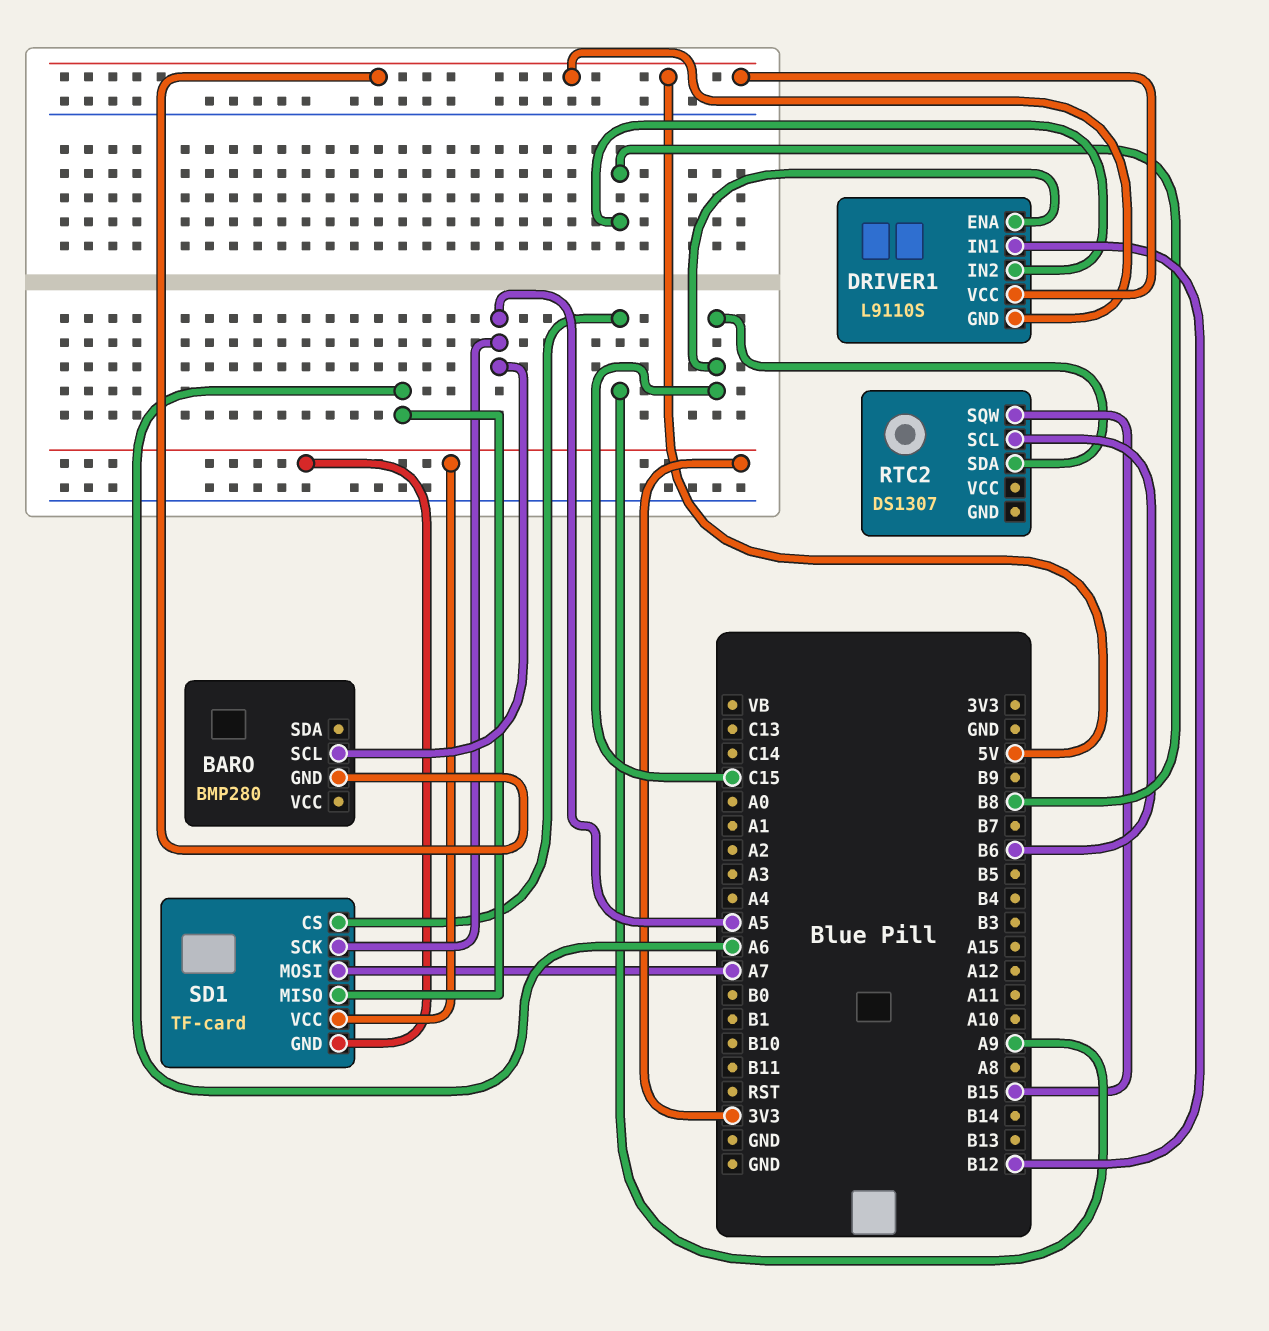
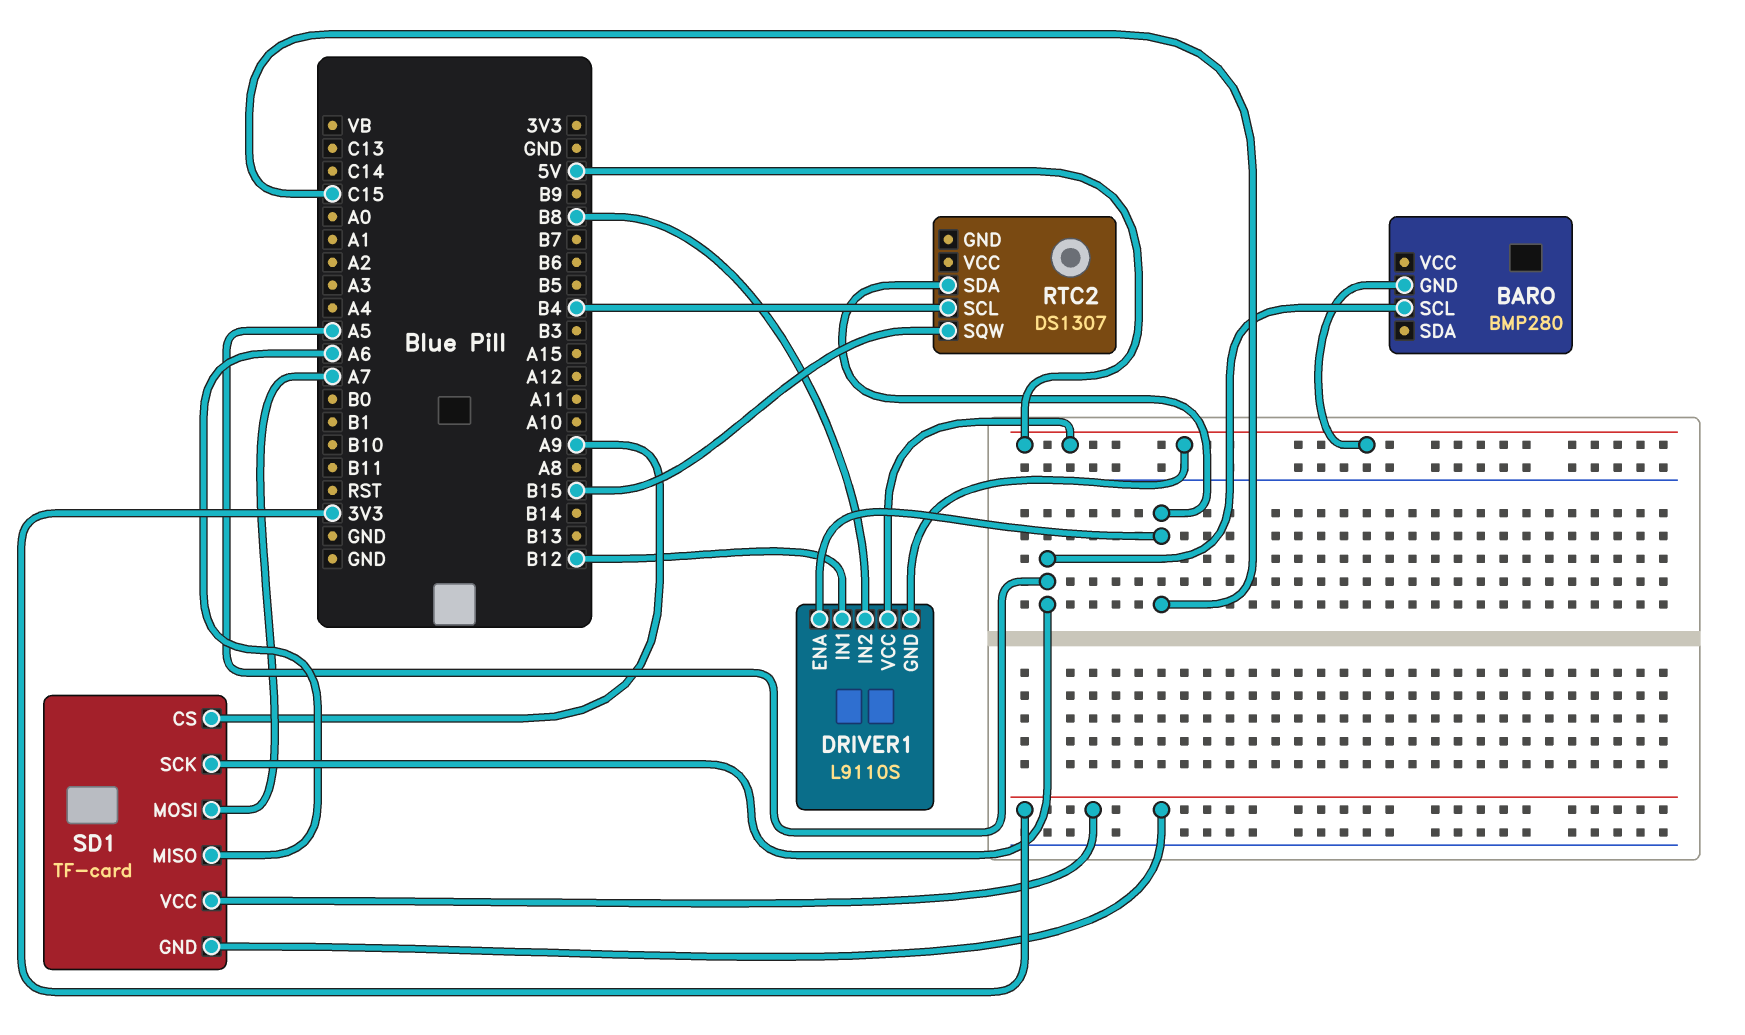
RTC2 pin SCL: B6 -> B4

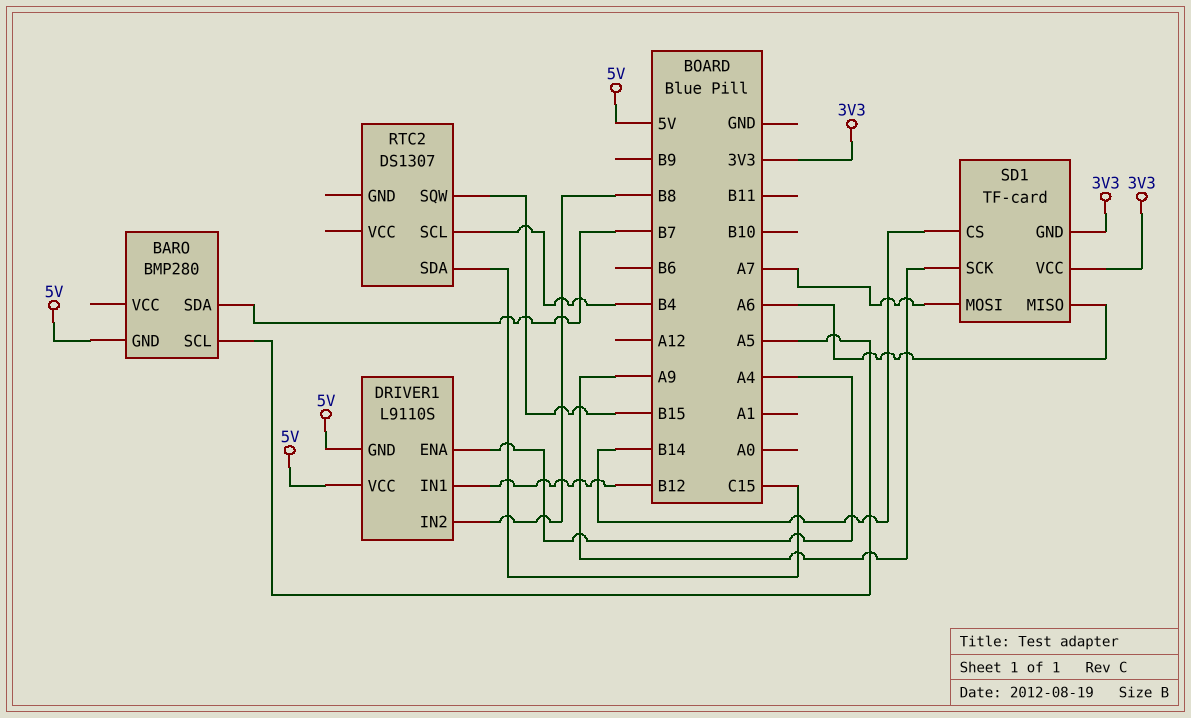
BARO pin SDA: none -> B7
DRIVER1 pin ENA: C15 -> A4
SD1 pin CS: A9 -> B14
SD1 pin SCK: A5 -> A9

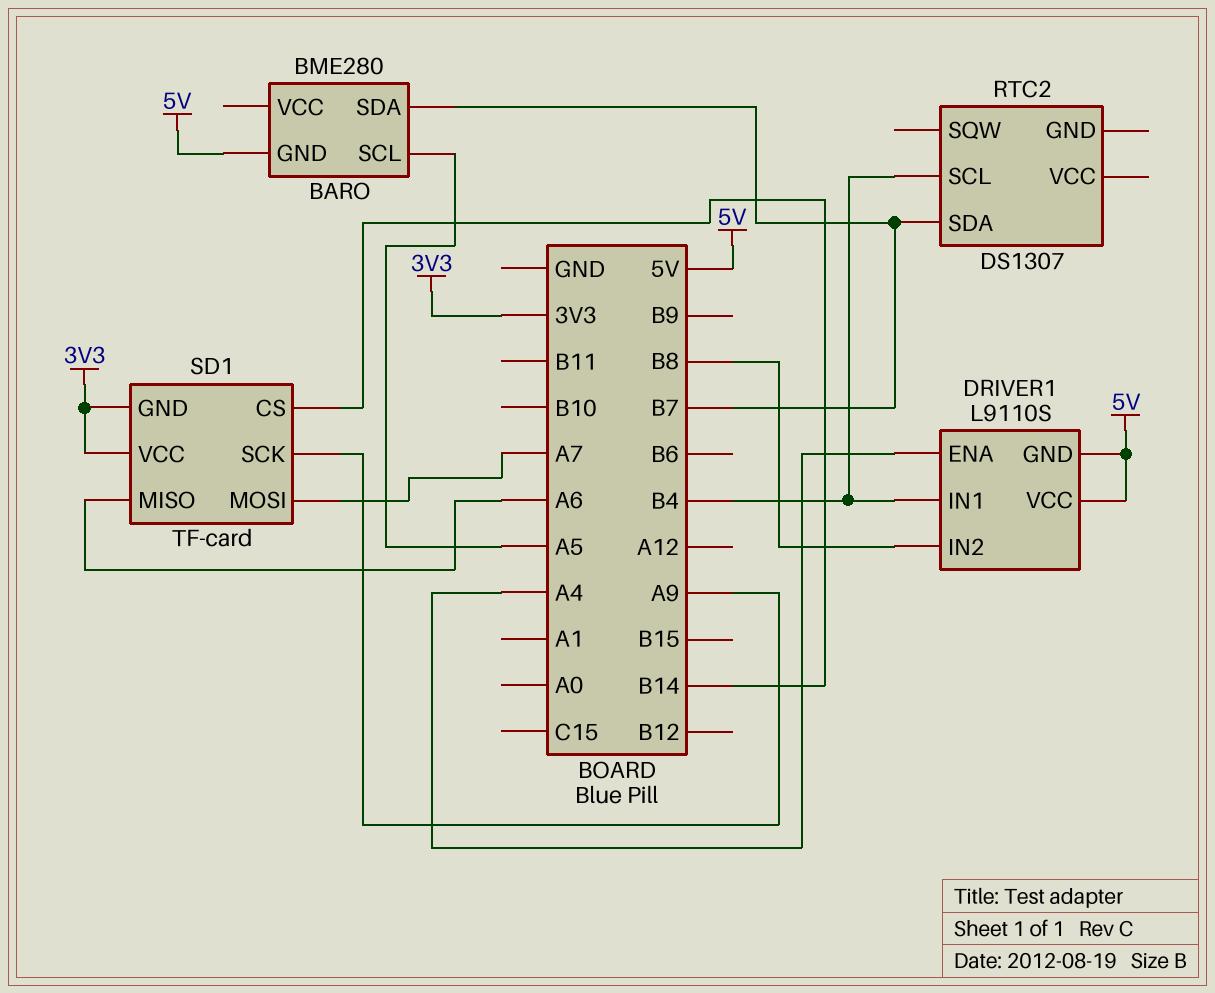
BARO: BMP280 -> BME280
DRIVER1 pin IN1: B12 -> B4
RTC2 pin SDA: C15 -> B7
RTC2 pin SQW: B15 -> none

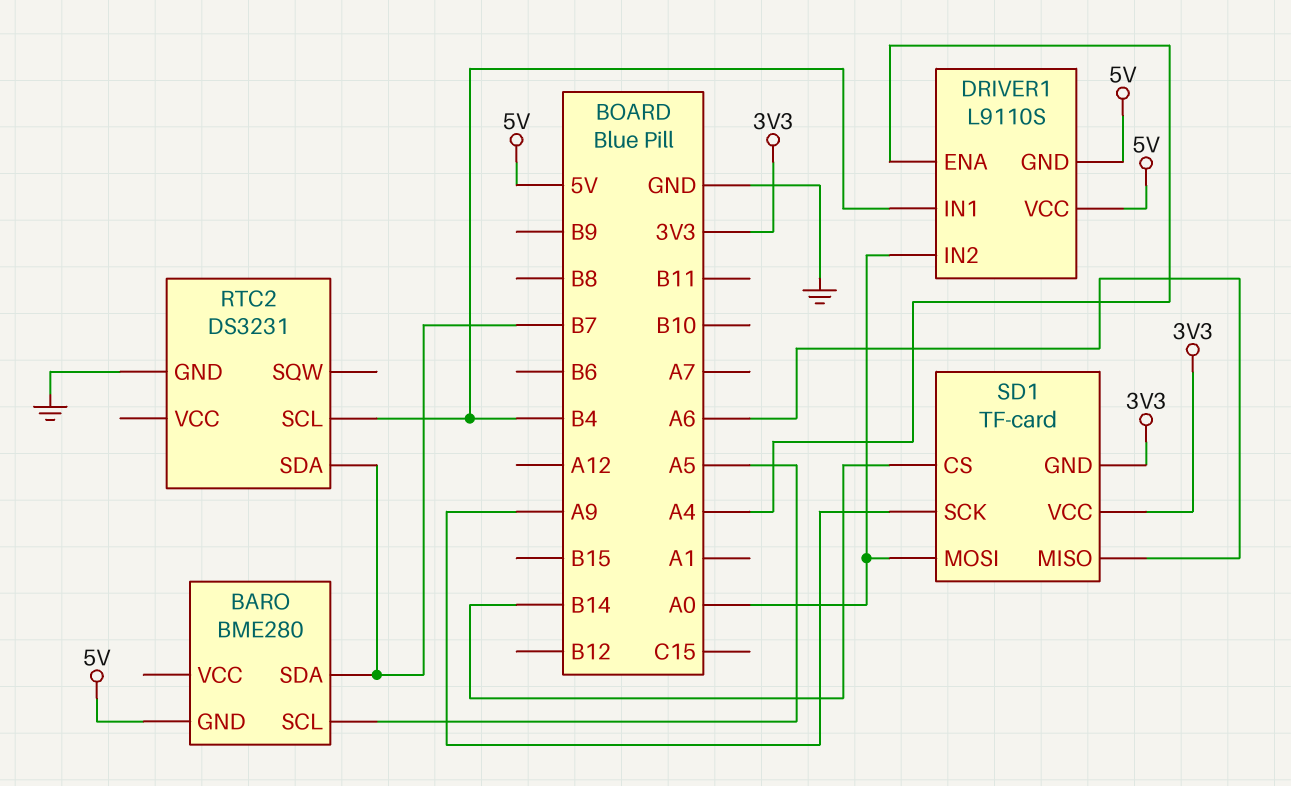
DRIVER1 pin IN2: B8 -> A0
RTC2: DS1307 -> DS3231
RTC2 pin GND: none -> GND
SD1 pin MOSI: A7 -> A0

